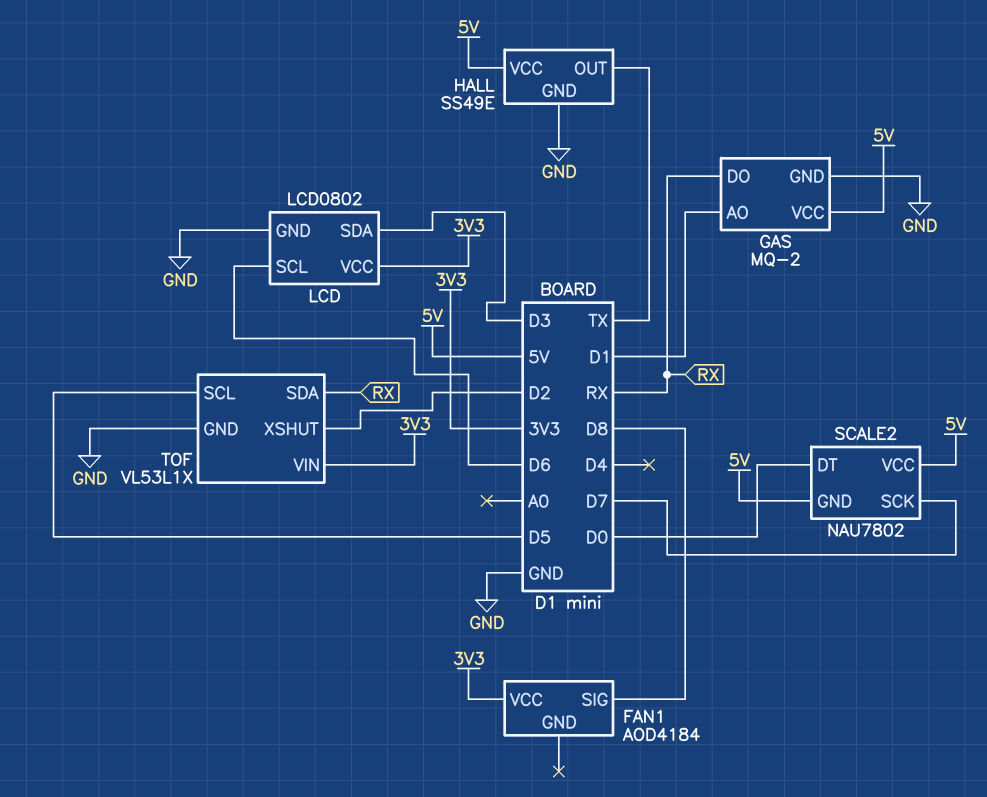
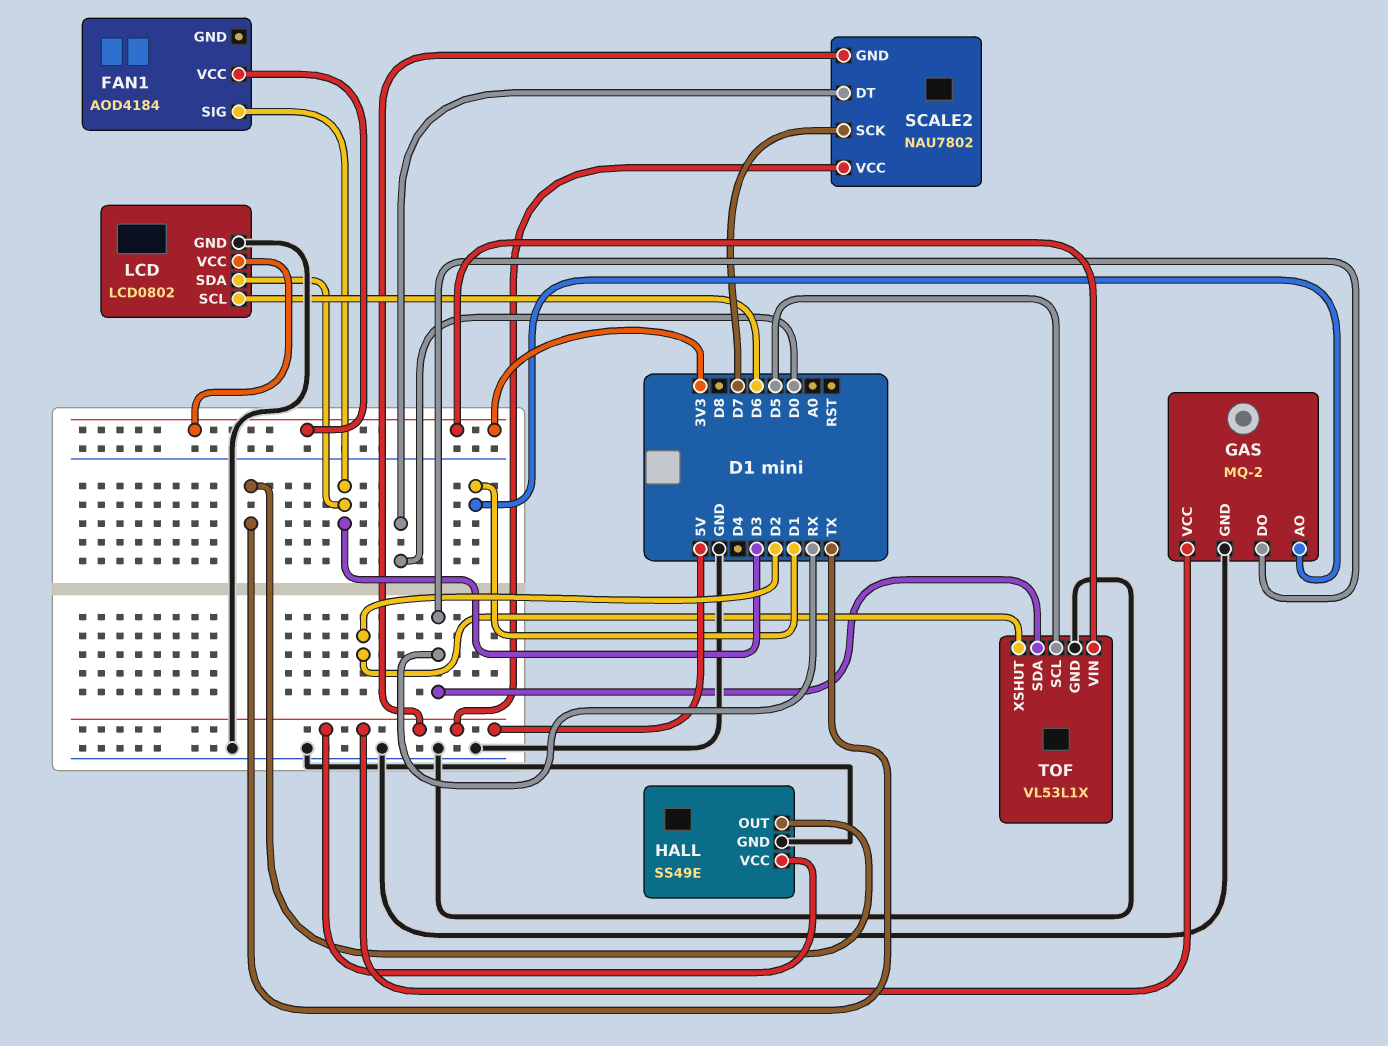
FAN1 pin SIG: D8 -> D3

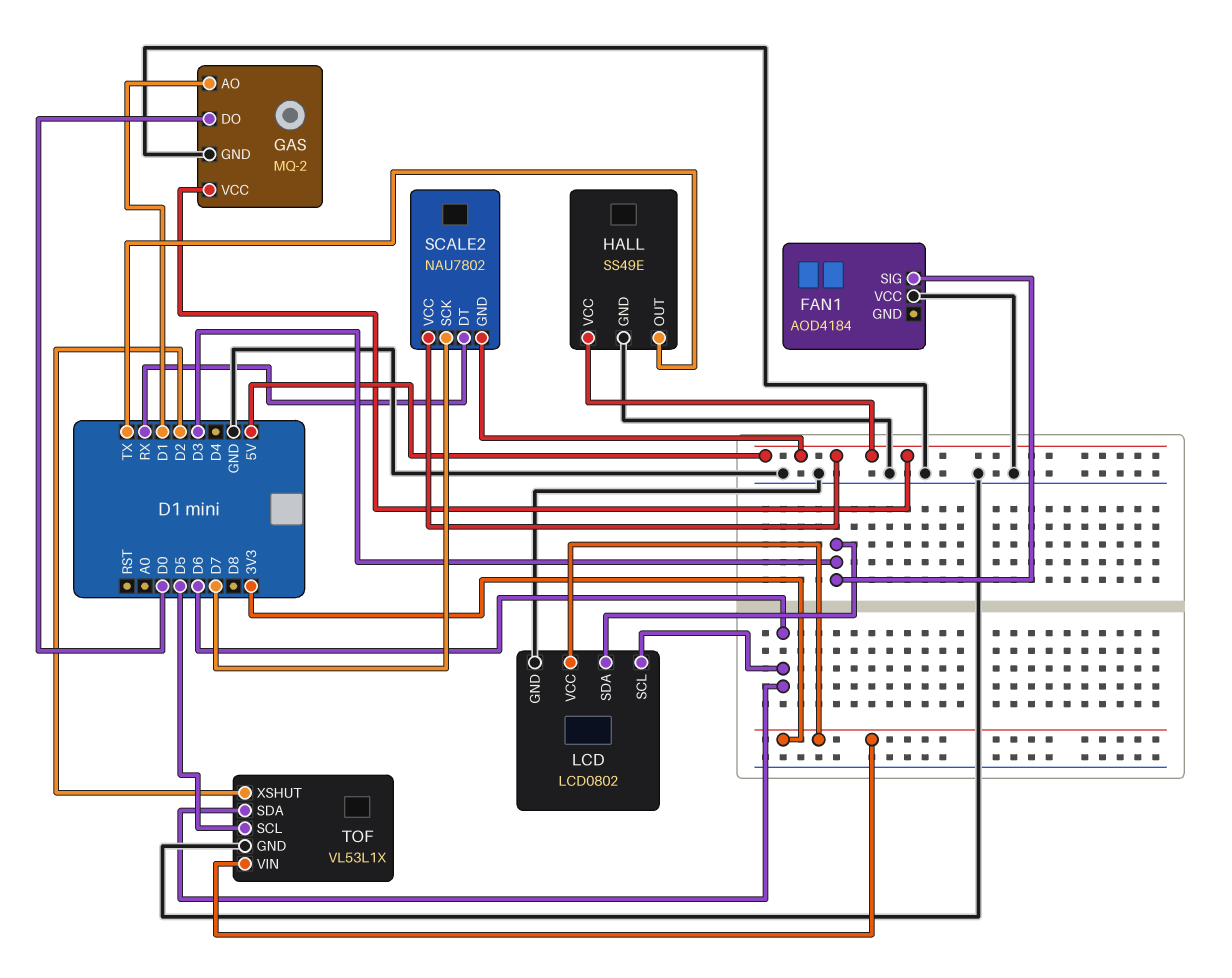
FAN1 pin VCC: 3V3 -> GND
GAS pin DO: RX -> D0
SCALE2 pin DT: D0 -> RX
TOF pin SDA: RX -> D6

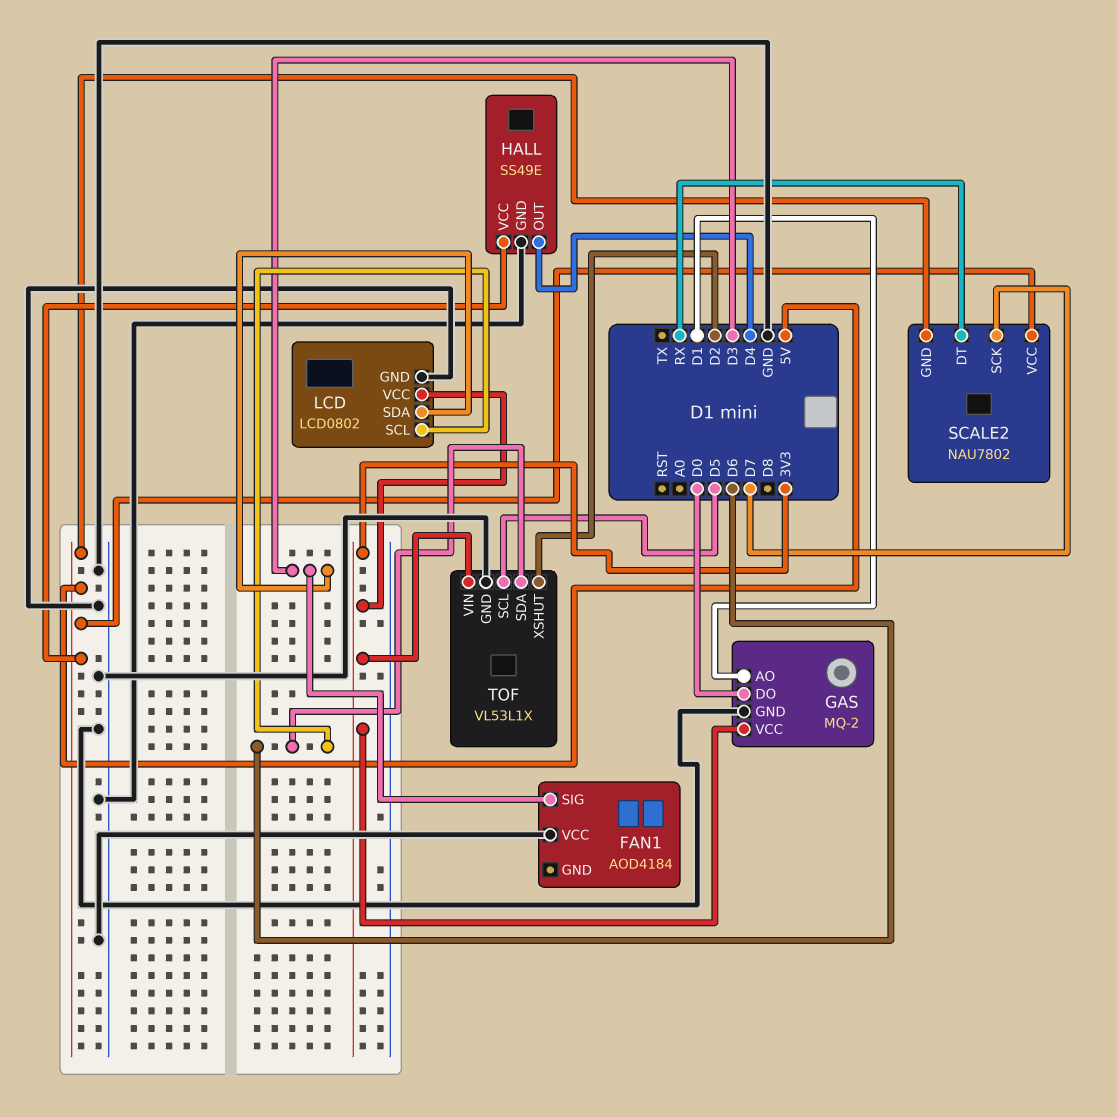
GAS pin VCC: 5V -> 3V3
HALL pin OUT: TX -> D4

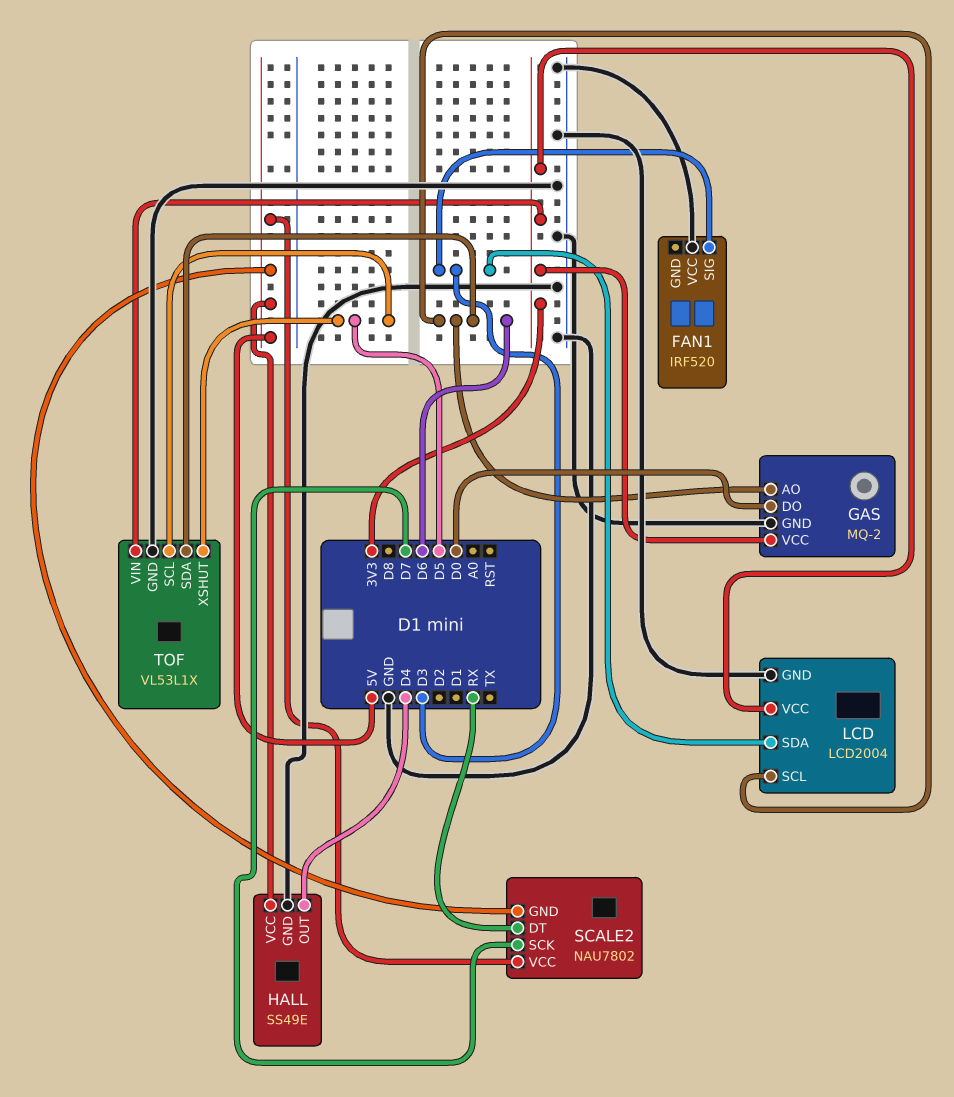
FAN1: AOD4184 -> IRF520
GAS pin AO: D1 -> D6
LCD: LCD0802 -> LCD2004
TOF pin XSHUT: D2 -> D5

